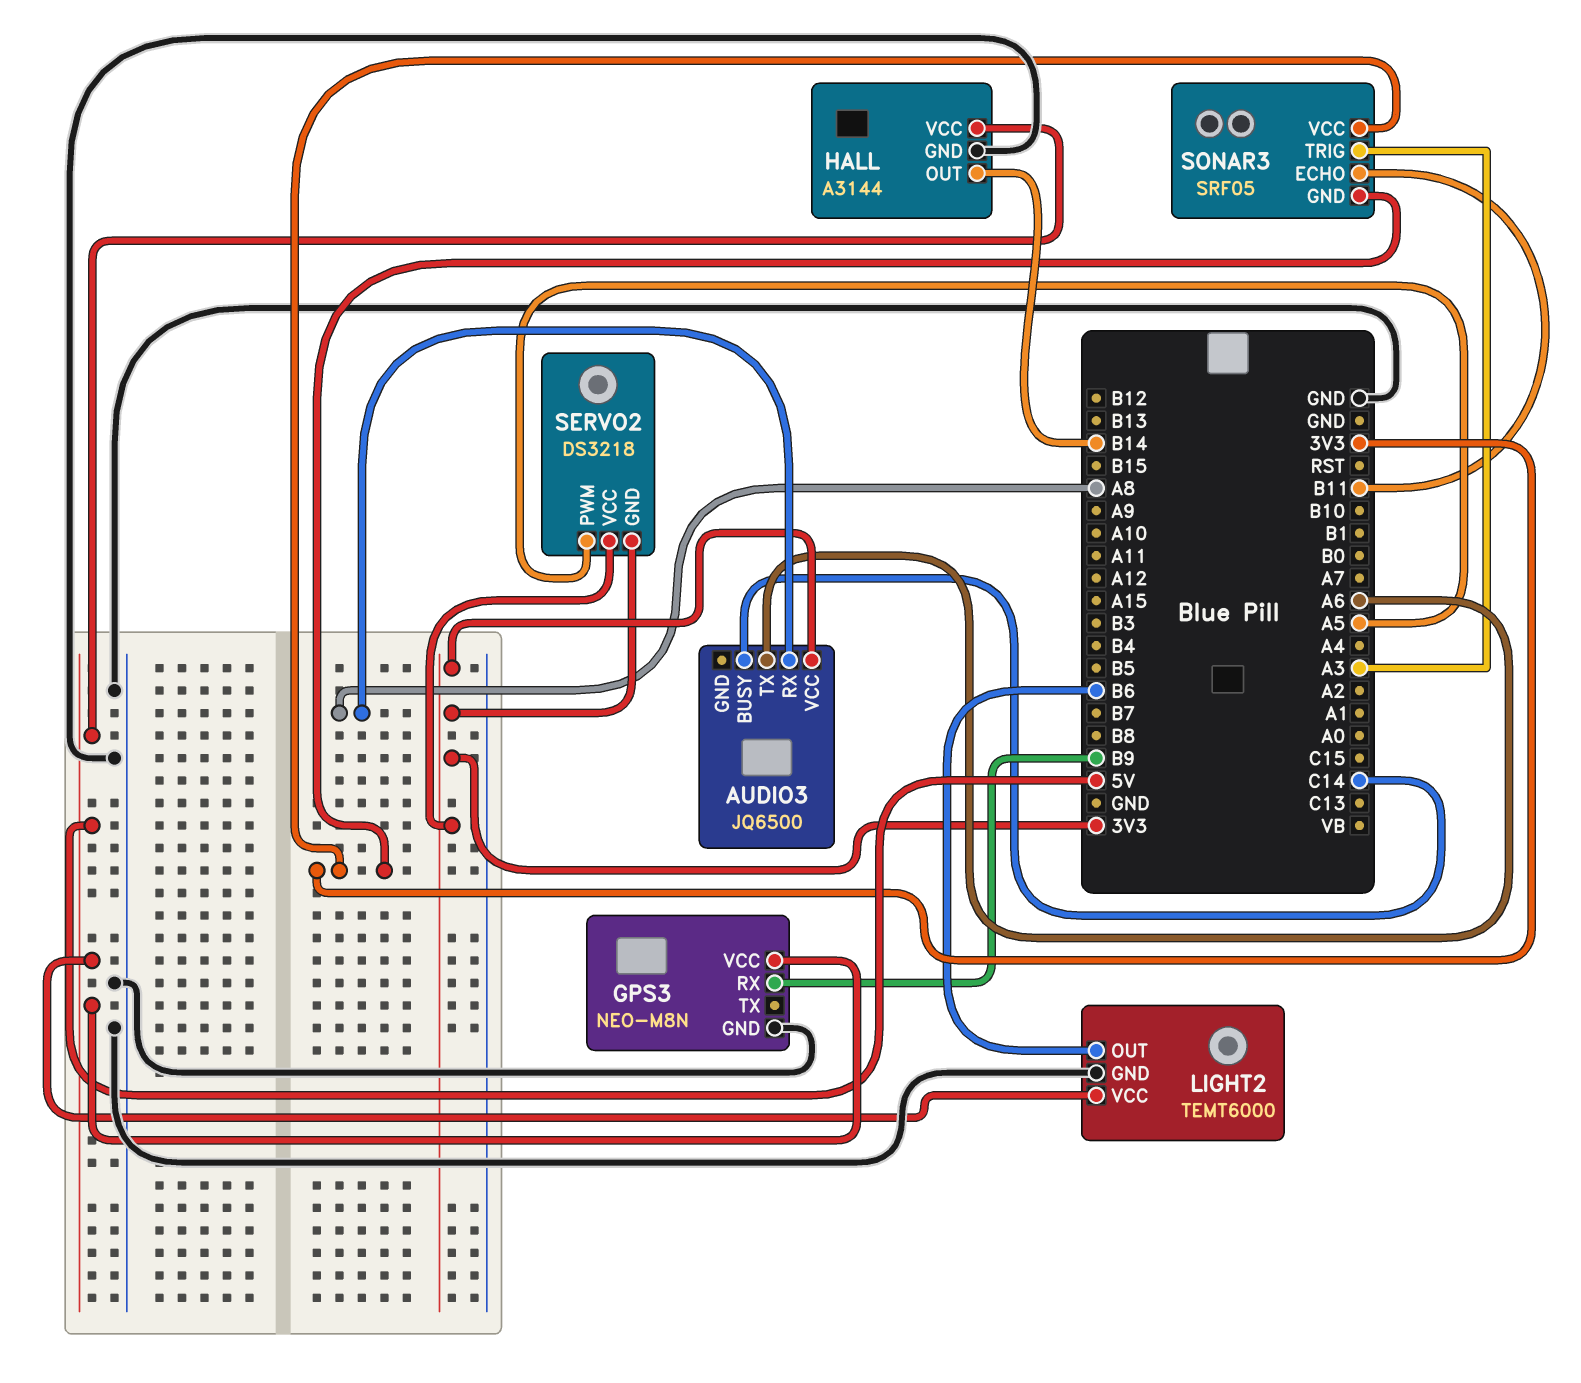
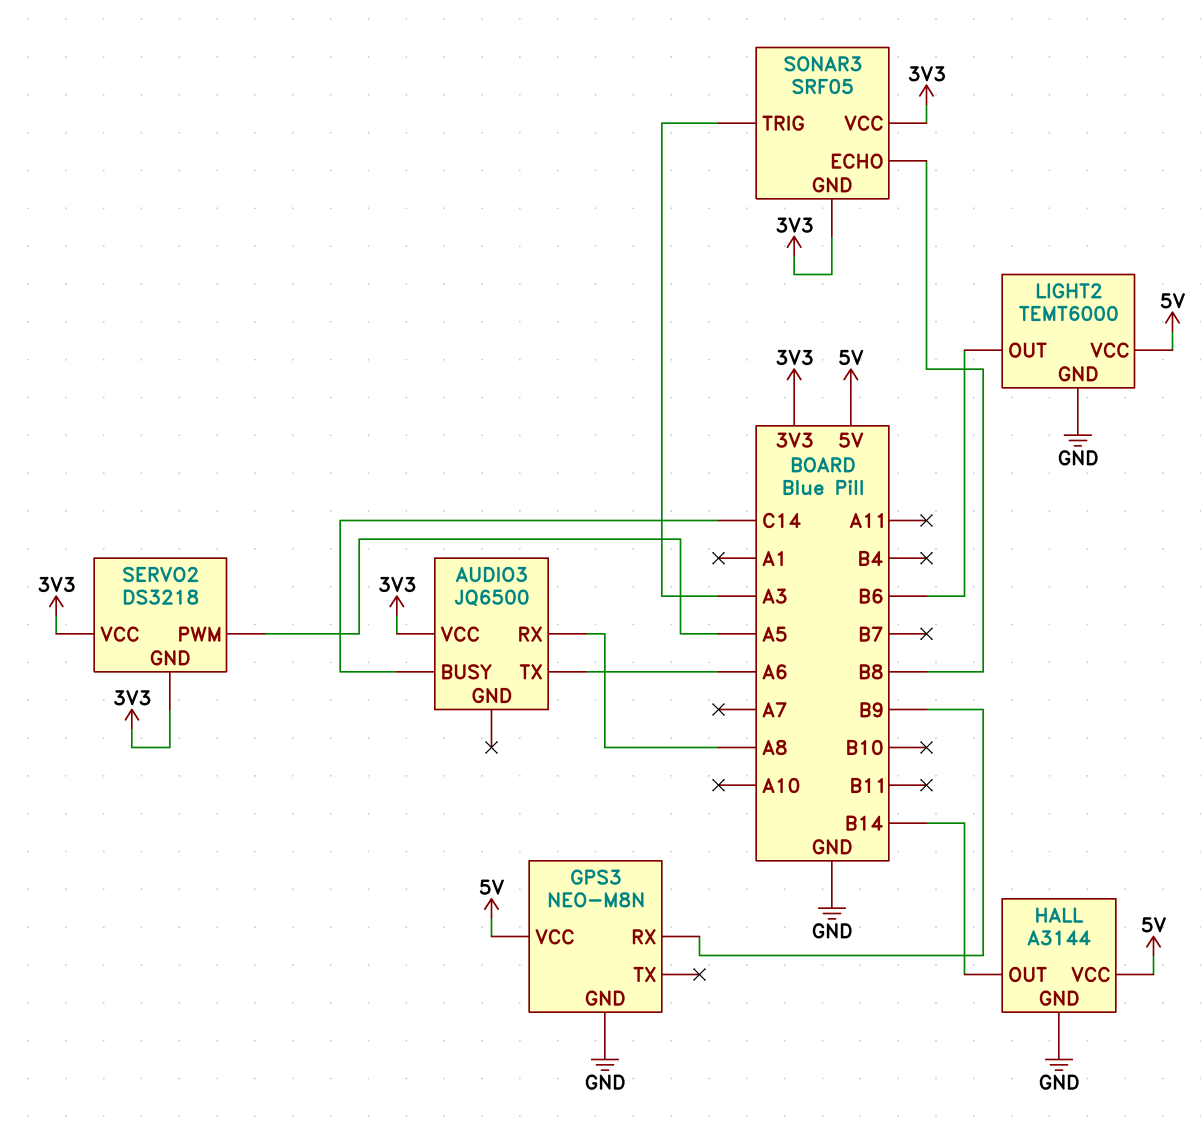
SONAR3 pin ECHO: B11 -> B8

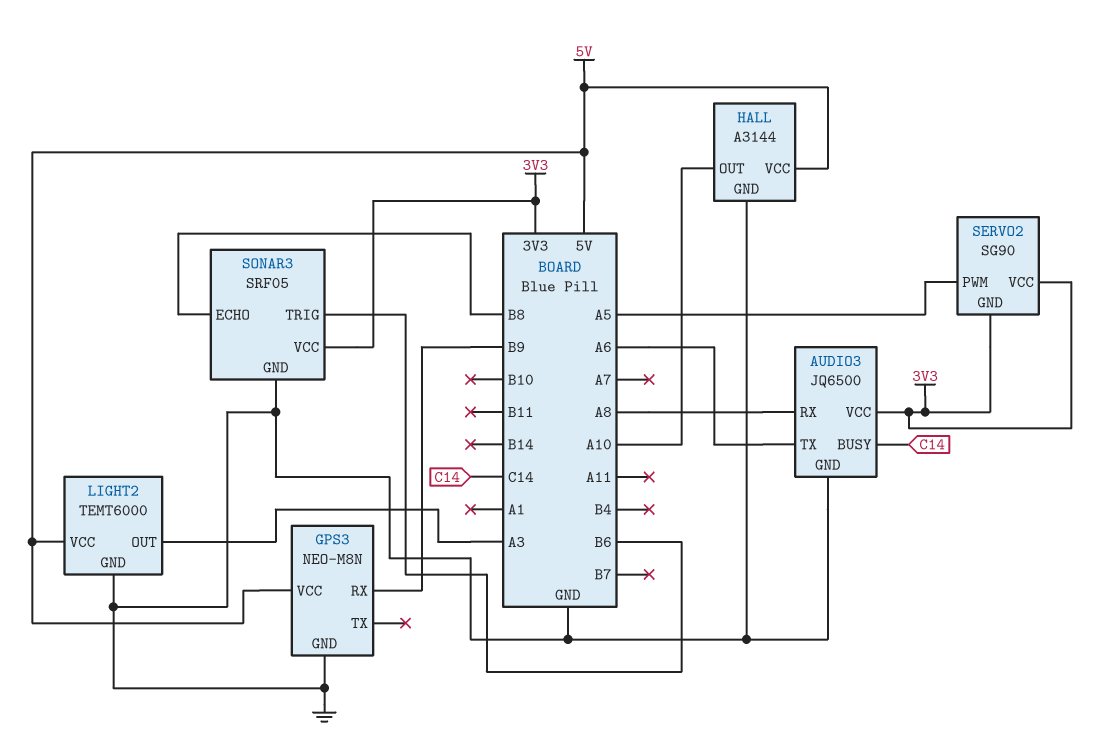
AUDIO3 pin GND: none -> GND
HALL pin OUT: B14 -> A10
LIGHT2 pin OUT: B6 -> A3
SERVO2: DS3218 -> SG90
SONAR3 pin GND: 3V3 -> GND
SONAR3 pin TRIG: A3 -> B6

